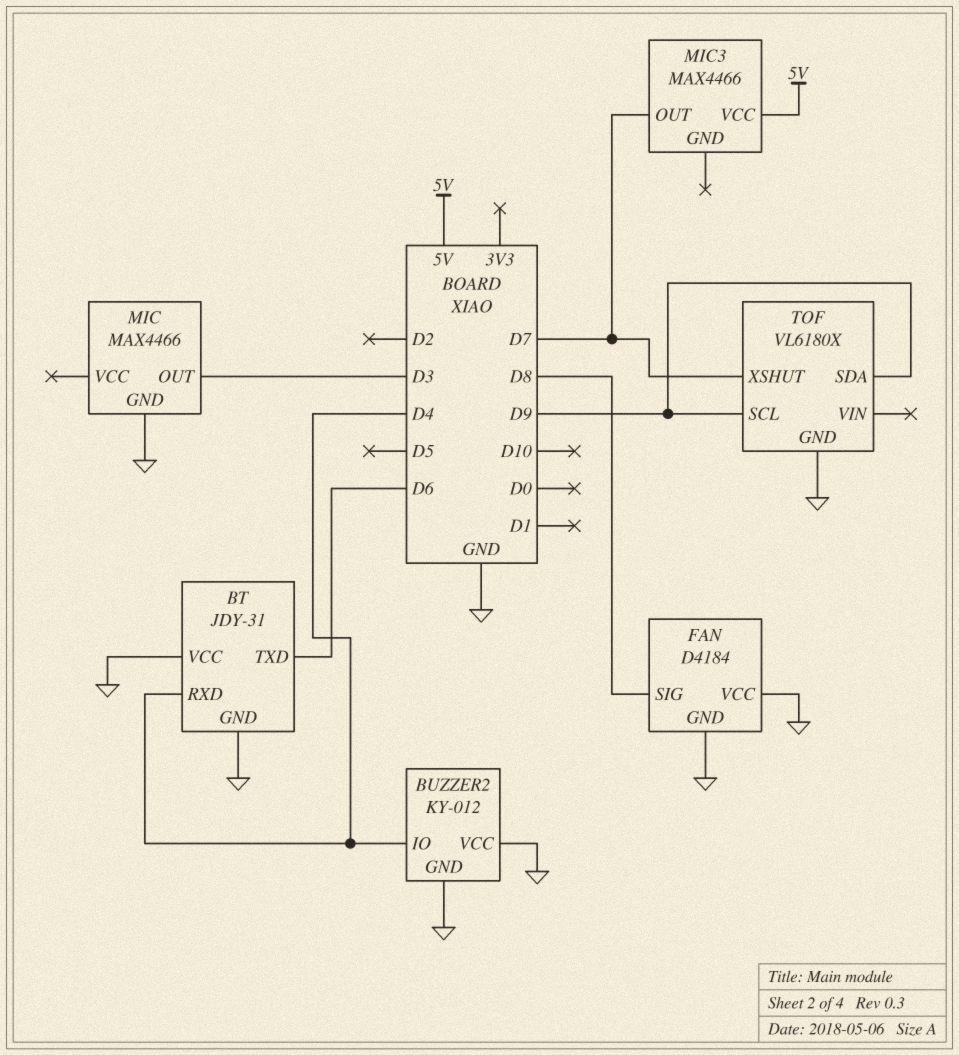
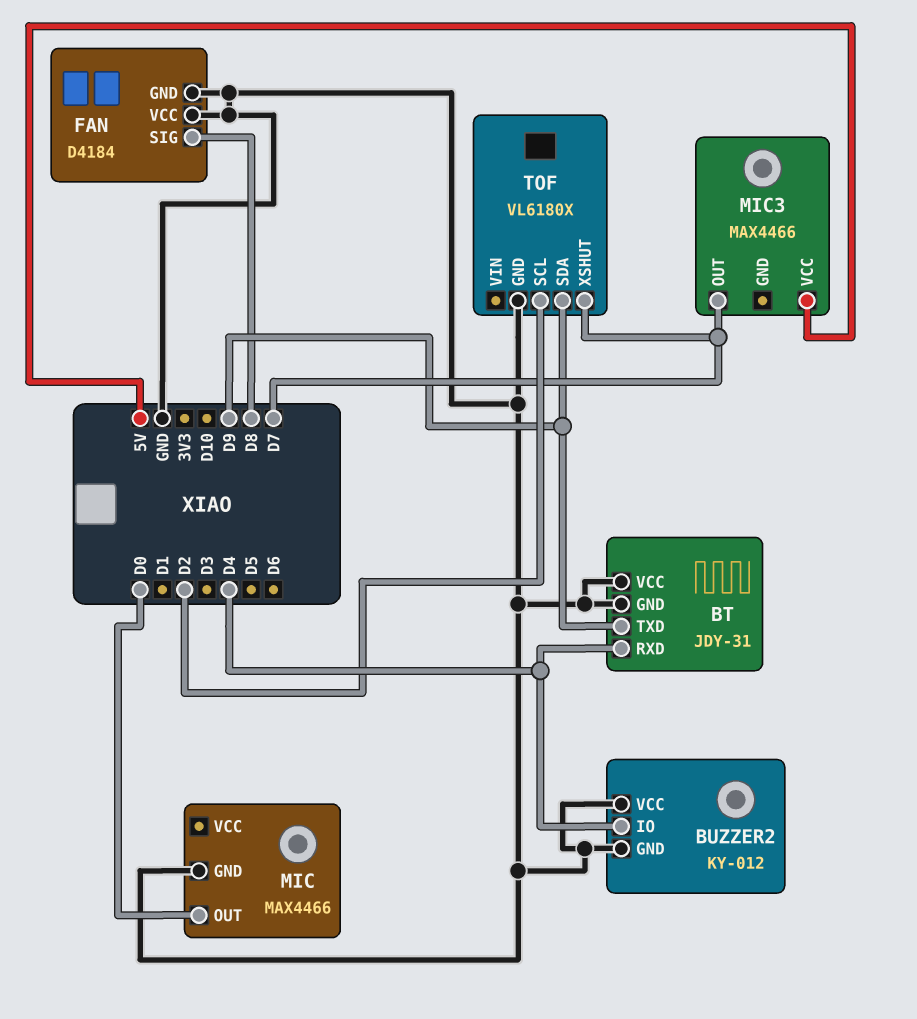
BT pin TXD: D6 -> D9
MIC pin OUT: D3 -> D0
TOF pin SCL: D9 -> D2

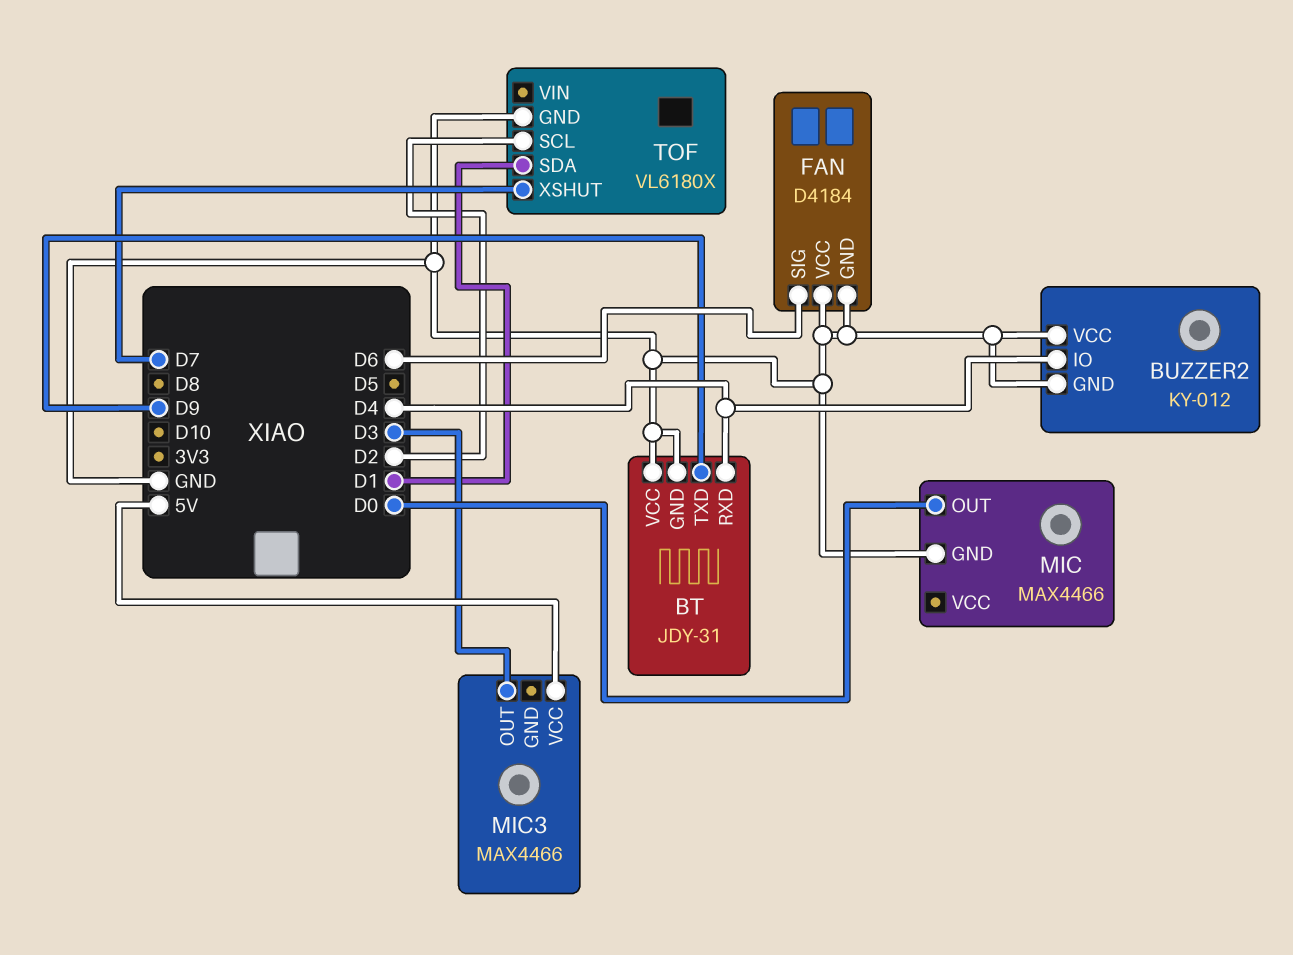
FAN pin SIG: D8 -> D6
MIC3 pin OUT: D7 -> D3
TOF pin SDA: D9 -> D1

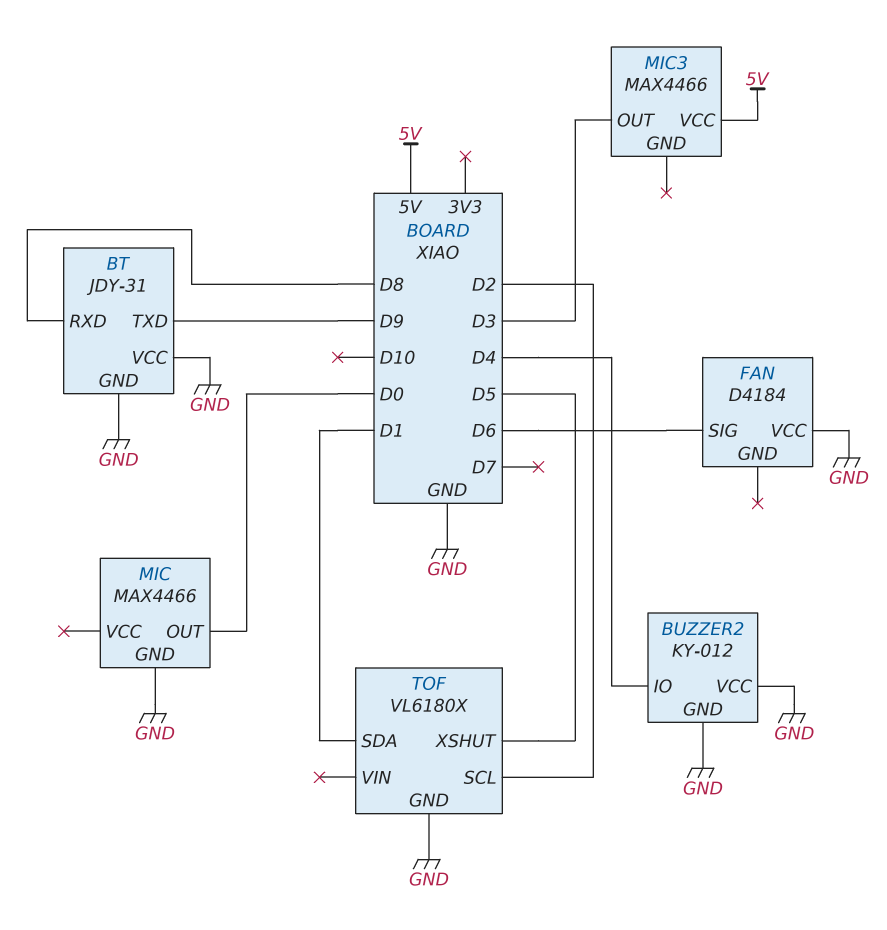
BT pin RXD: D4 -> D8
FAN pin GND: GND -> none
TOF pin XSHUT: D7 -> D5

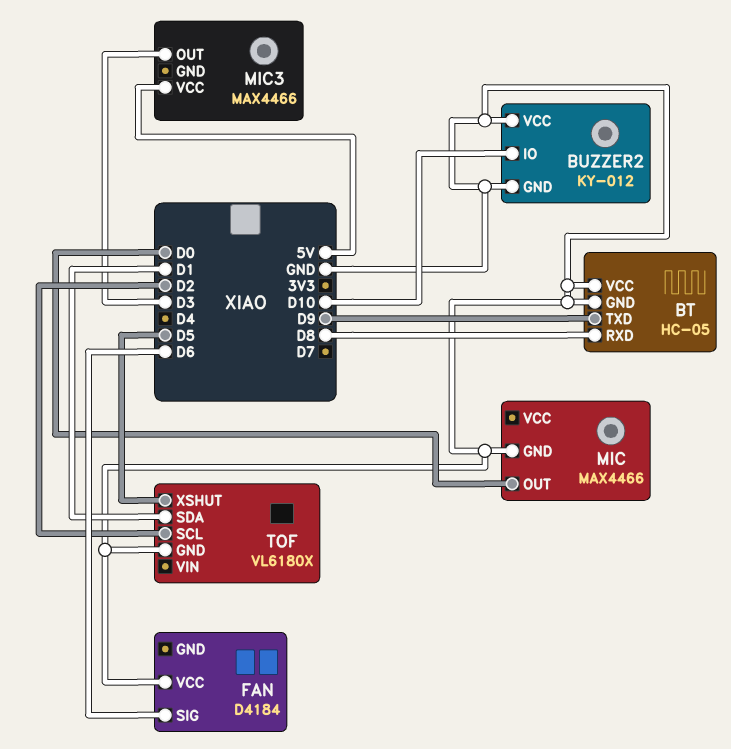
BT: JDY-31 -> HC-05
BUZZER2 pin IO: D4 -> D10

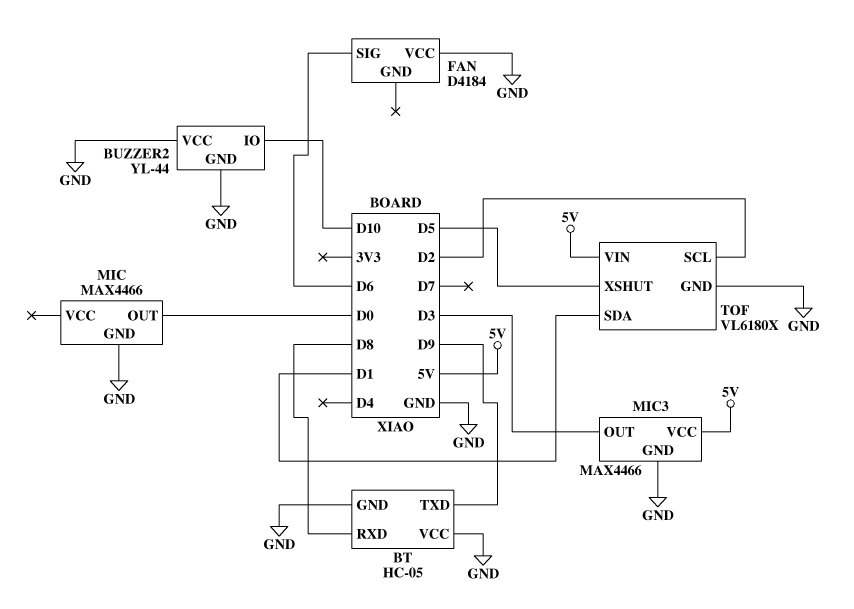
BUZZER2: KY-012 -> YL-44
MIC3 pin GND: none -> GND
TOF pin VIN: none -> 5V

